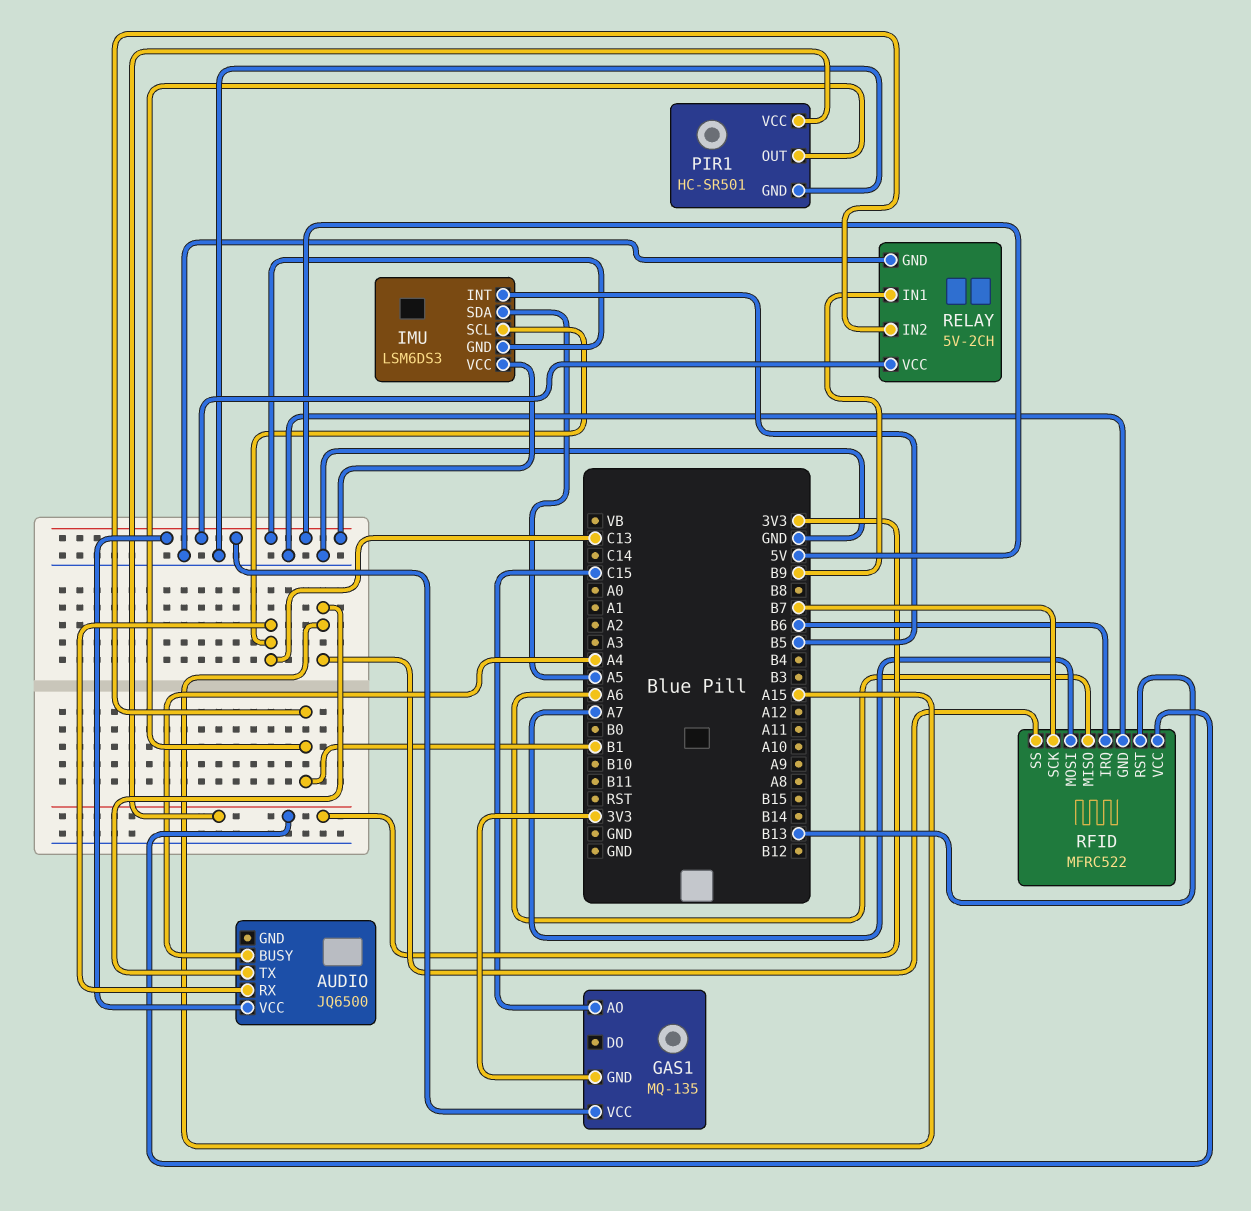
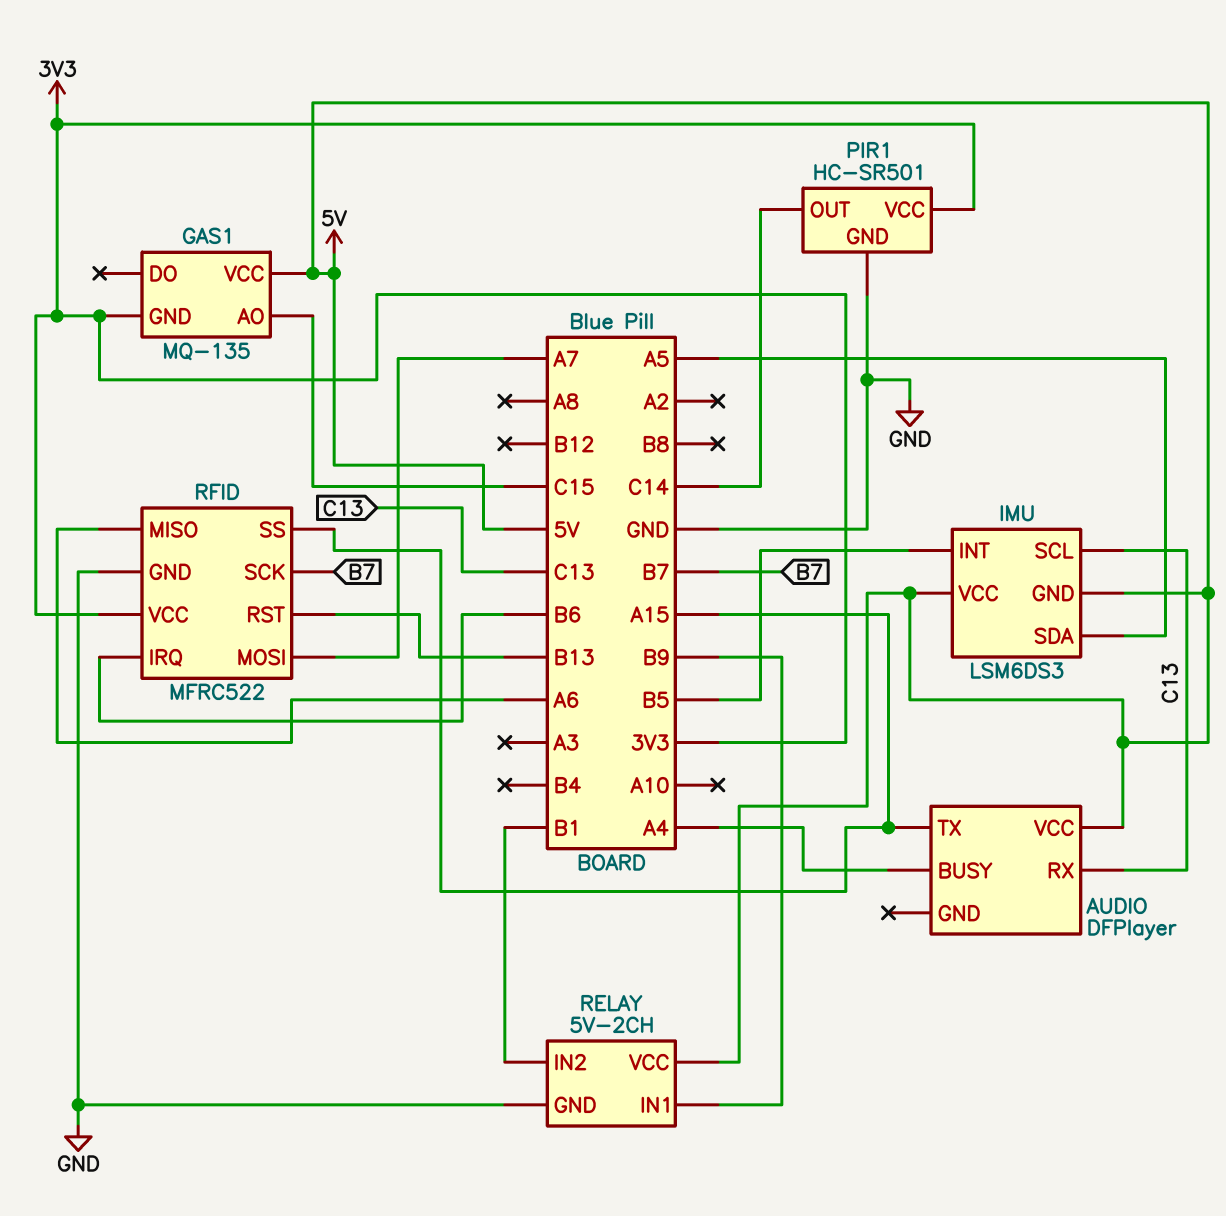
AUDIO: JQ6500 -> DFPlayer
PIR1 pin OUT: B1 -> C14

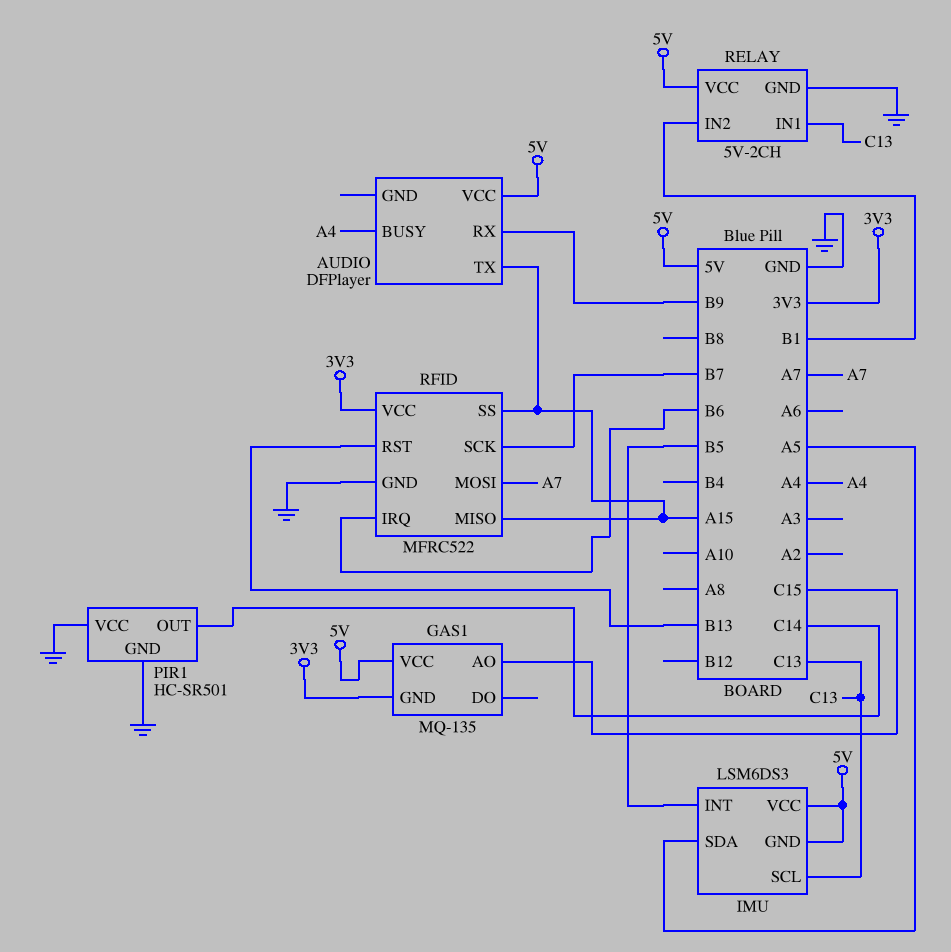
AUDIO pin RX: C13 -> B9
PIR1 pin VCC: 3V3 -> GND
RELAY pin IN1: B9 -> C13
RFID pin MISO: A6 -> A15

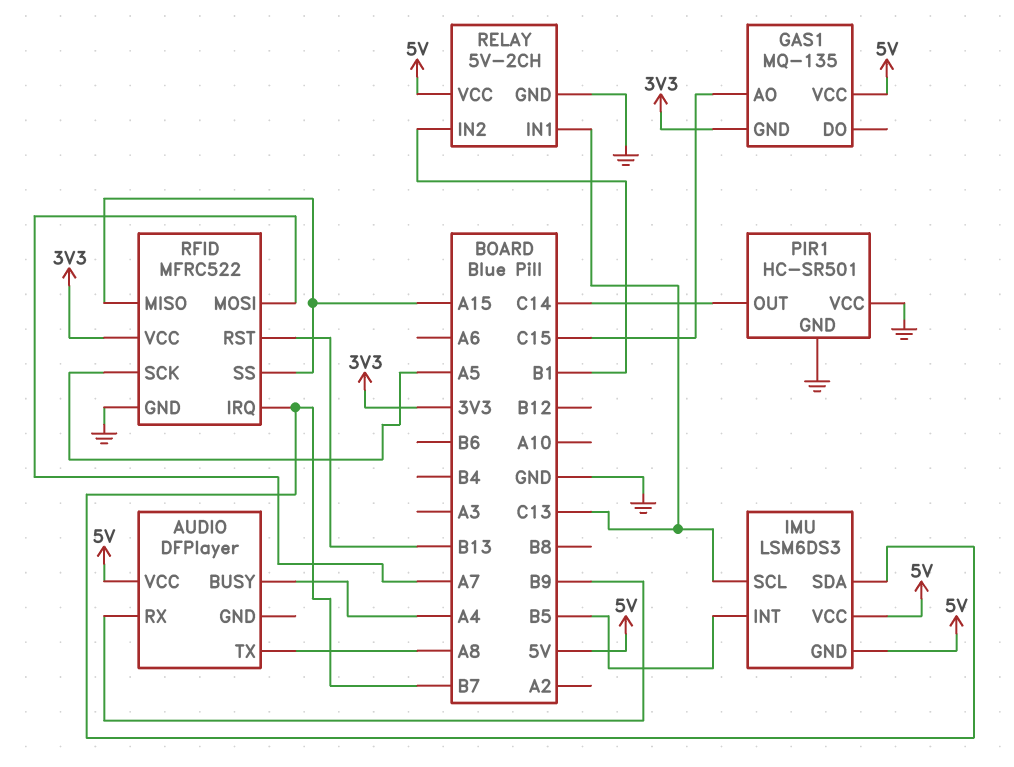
AUDIO pin TX: A15 -> A8
IMU pin SDA: A5 -> B7
RFID pin IRQ: B6 -> B7
RFID pin SCK: B7 -> A5

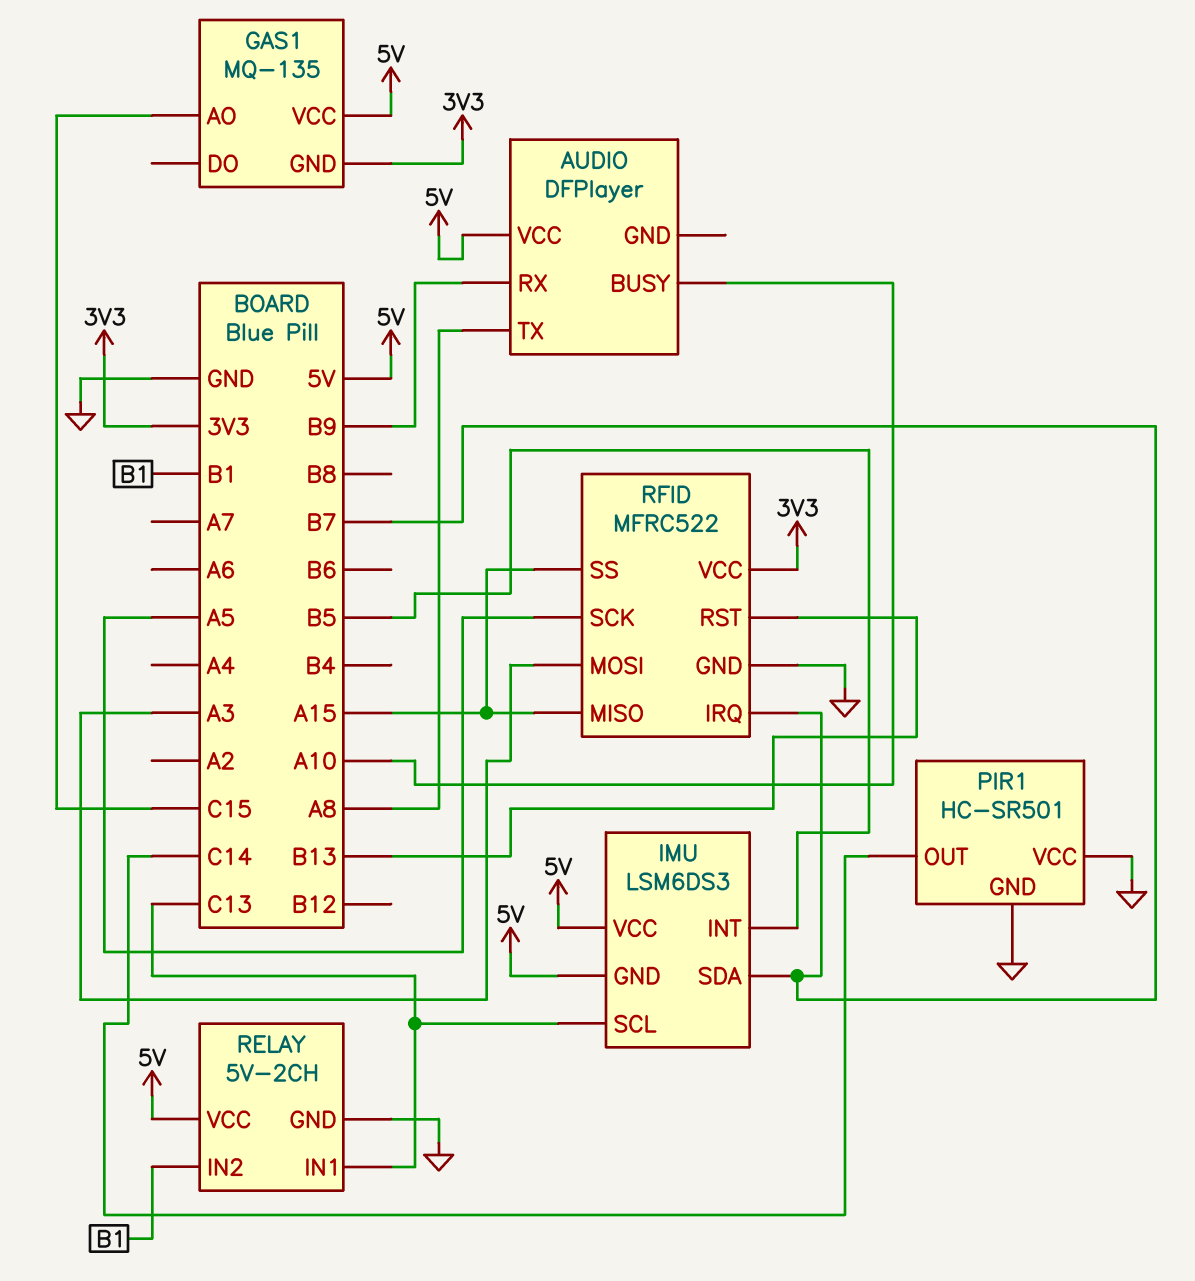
AUDIO pin BUSY: A4 -> A10
RFID pin MOSI: A7 -> A3

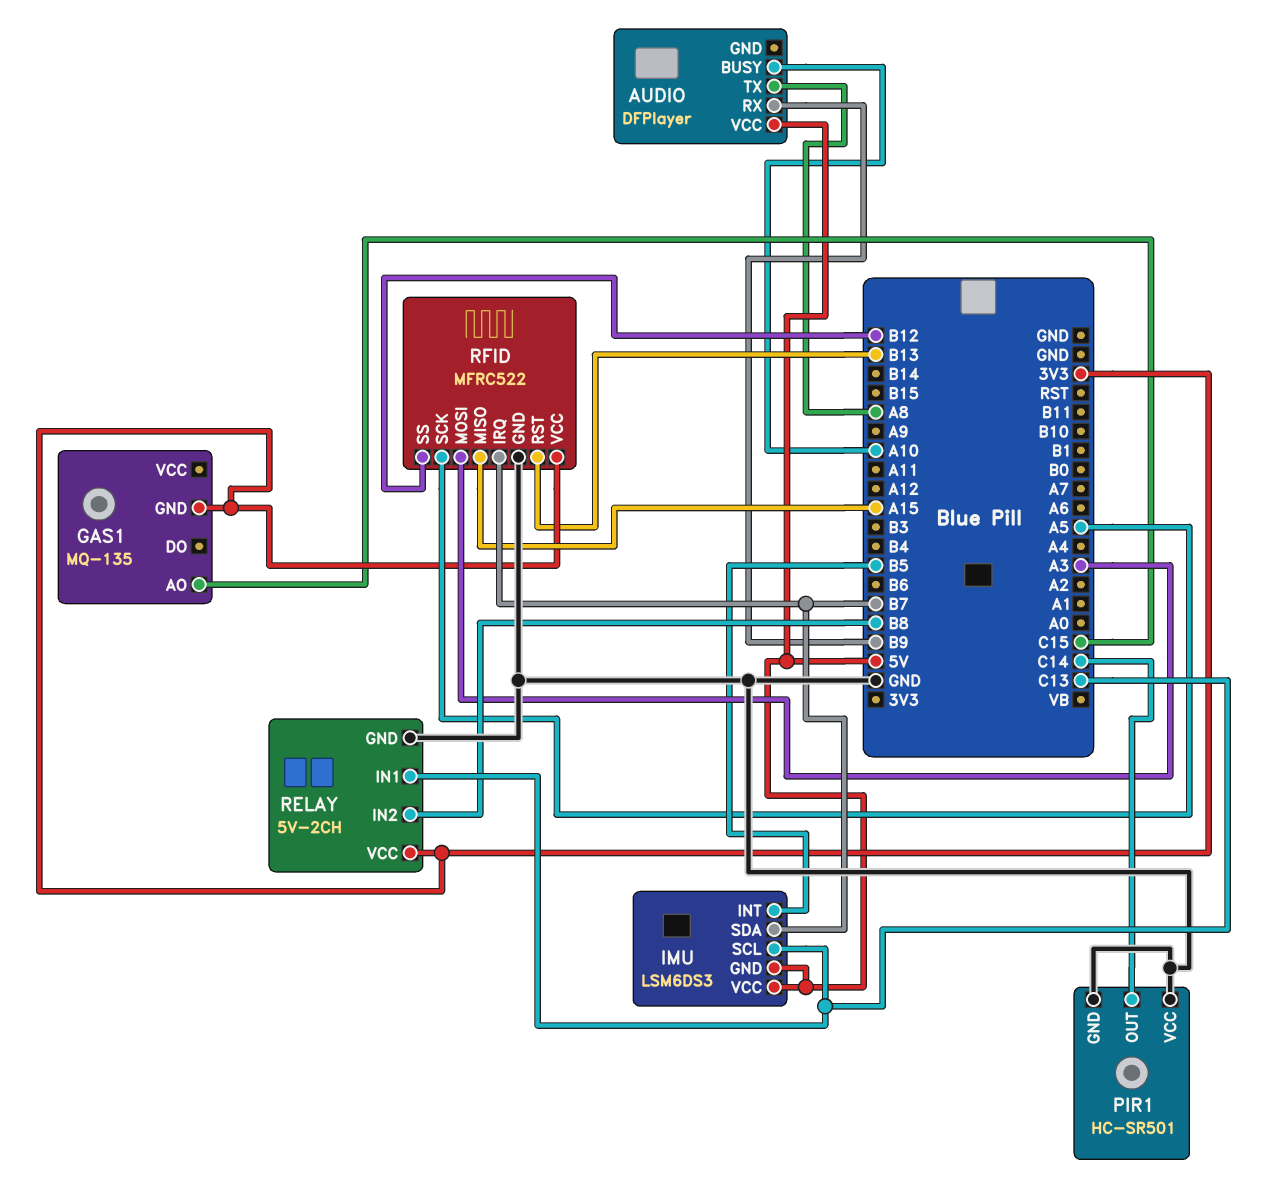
GAS1 pin VCC: 5V -> none
RELAY pin IN2: B1 -> B8
RELAY pin VCC: 5V -> 3V3
RFID pin SS: A15 -> B12

